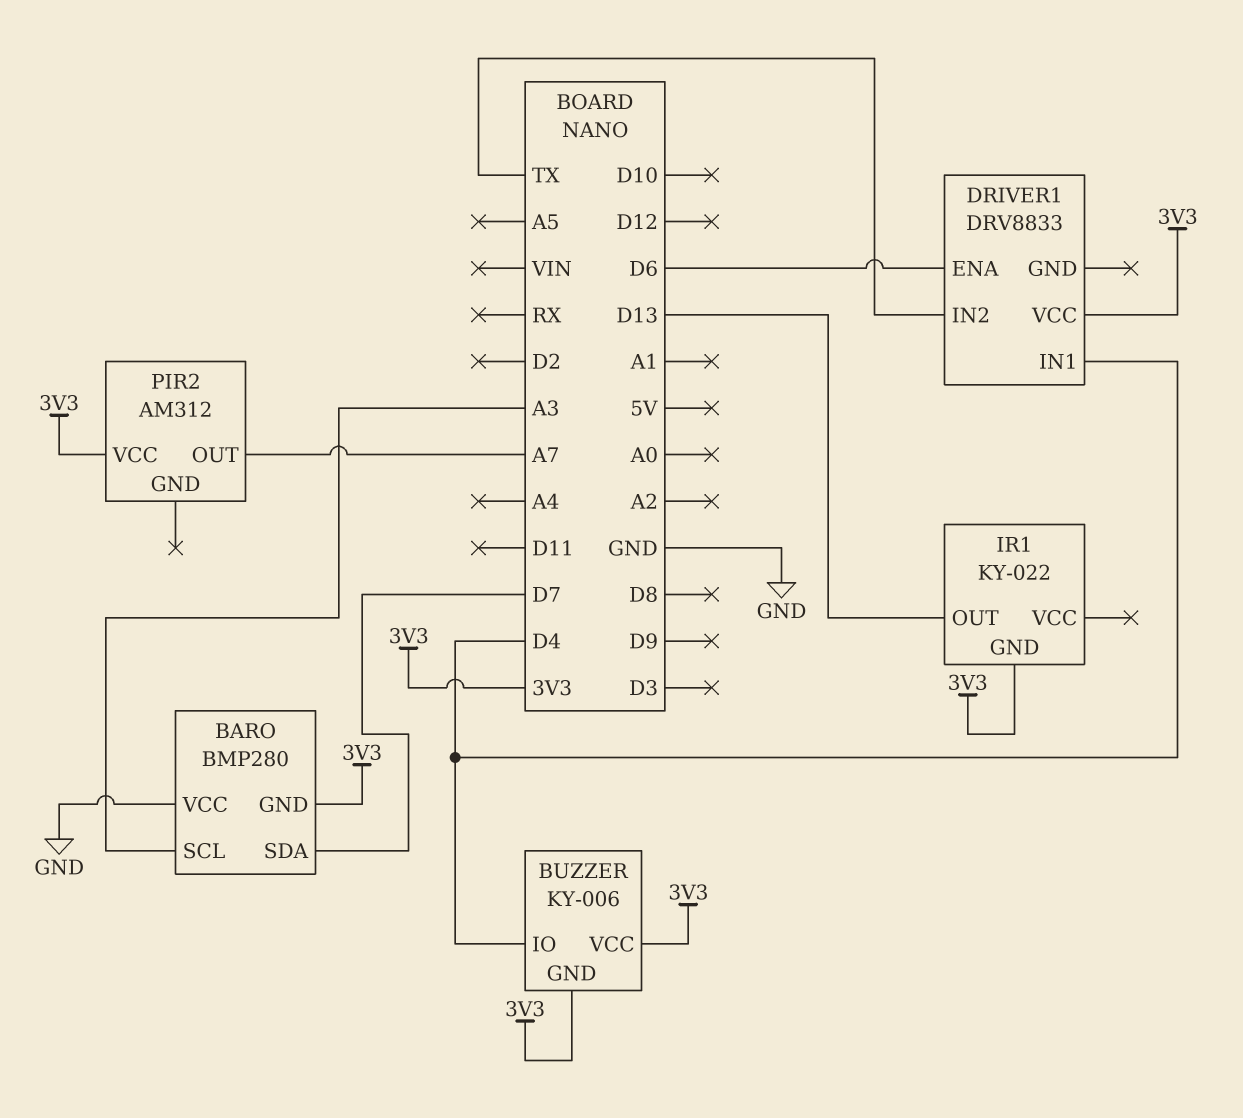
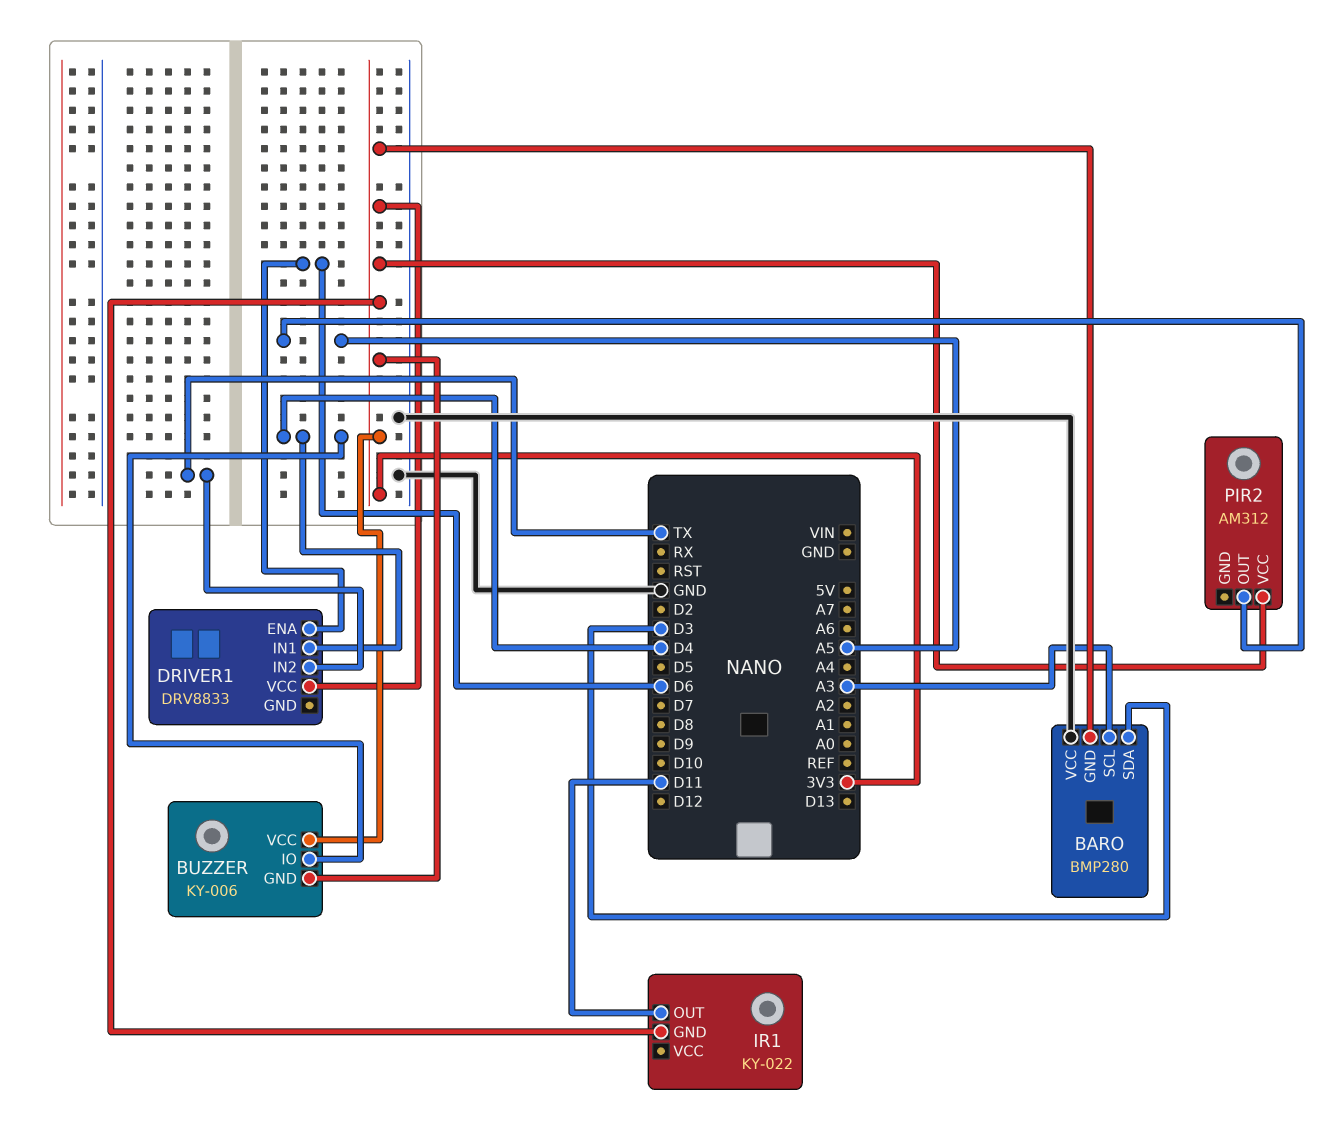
BARO pin SDA: D7 -> D3
IR1 pin OUT: D13 -> D11
PIR2 pin OUT: A7 -> A5

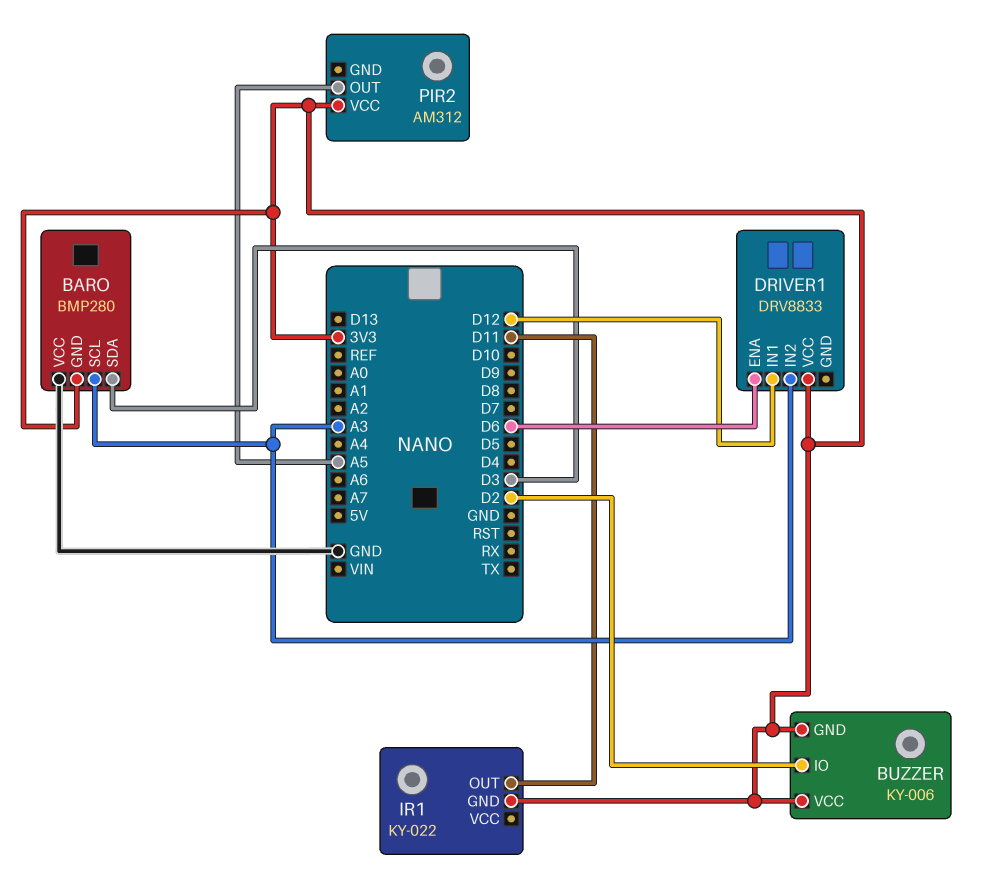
BUZZER pin IO: D4 -> D2
DRIVER1 pin IN1: D4 -> D12
DRIVER1 pin IN2: TX -> A3

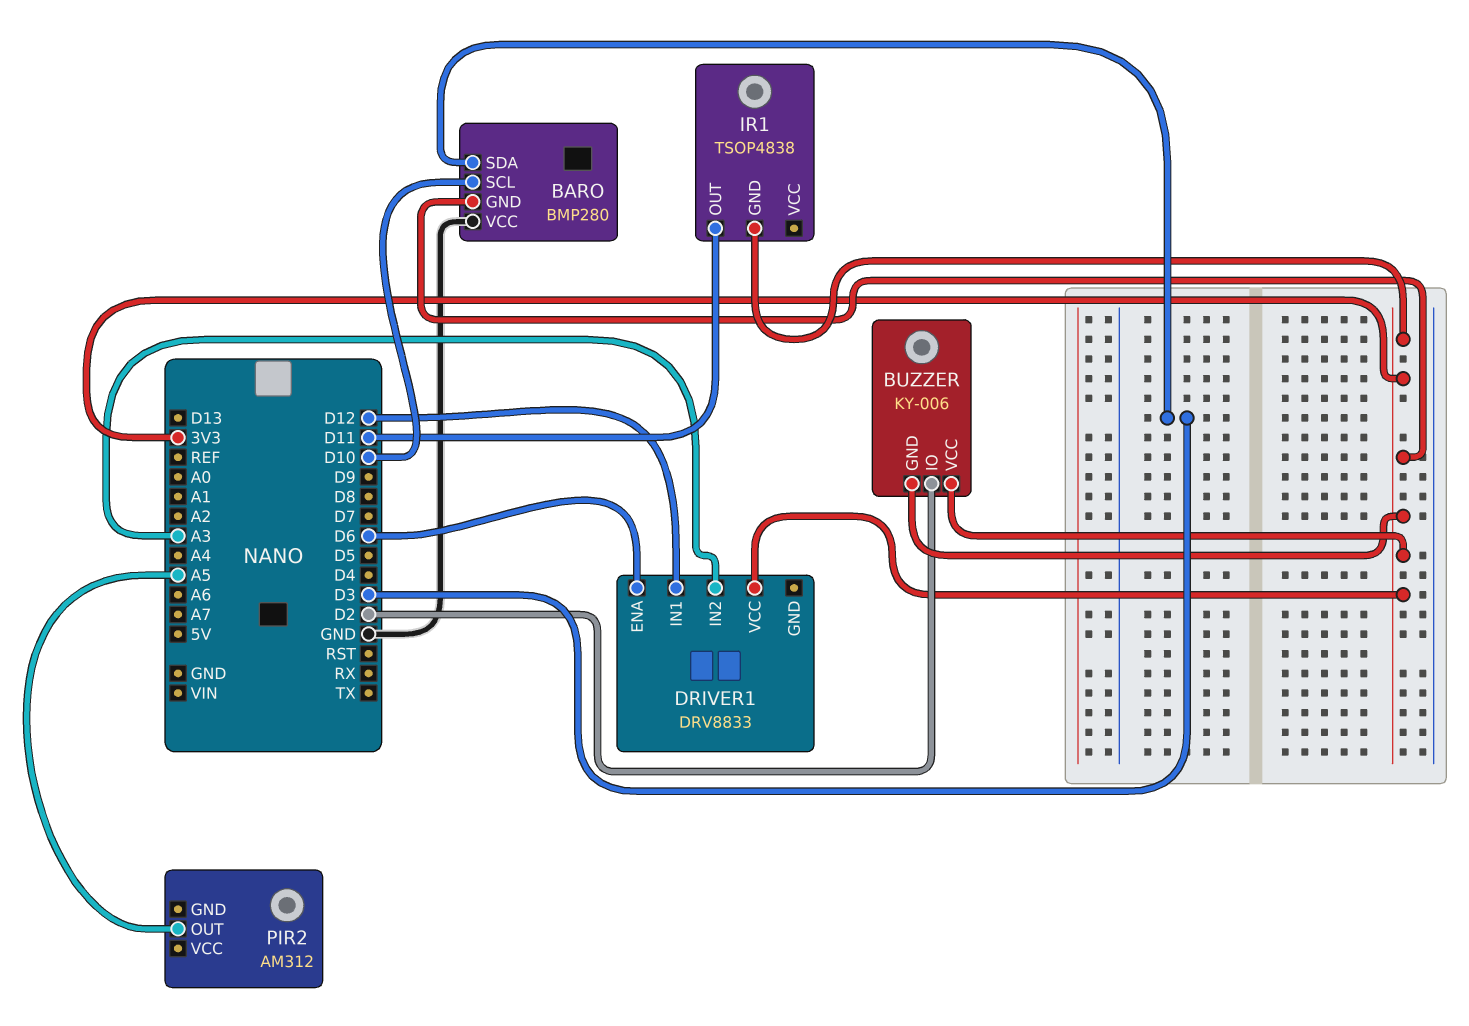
BARO pin SCL: A3 -> D10
IR1: KY-022 -> TSOP4838
PIR2 pin VCC: 3V3 -> none

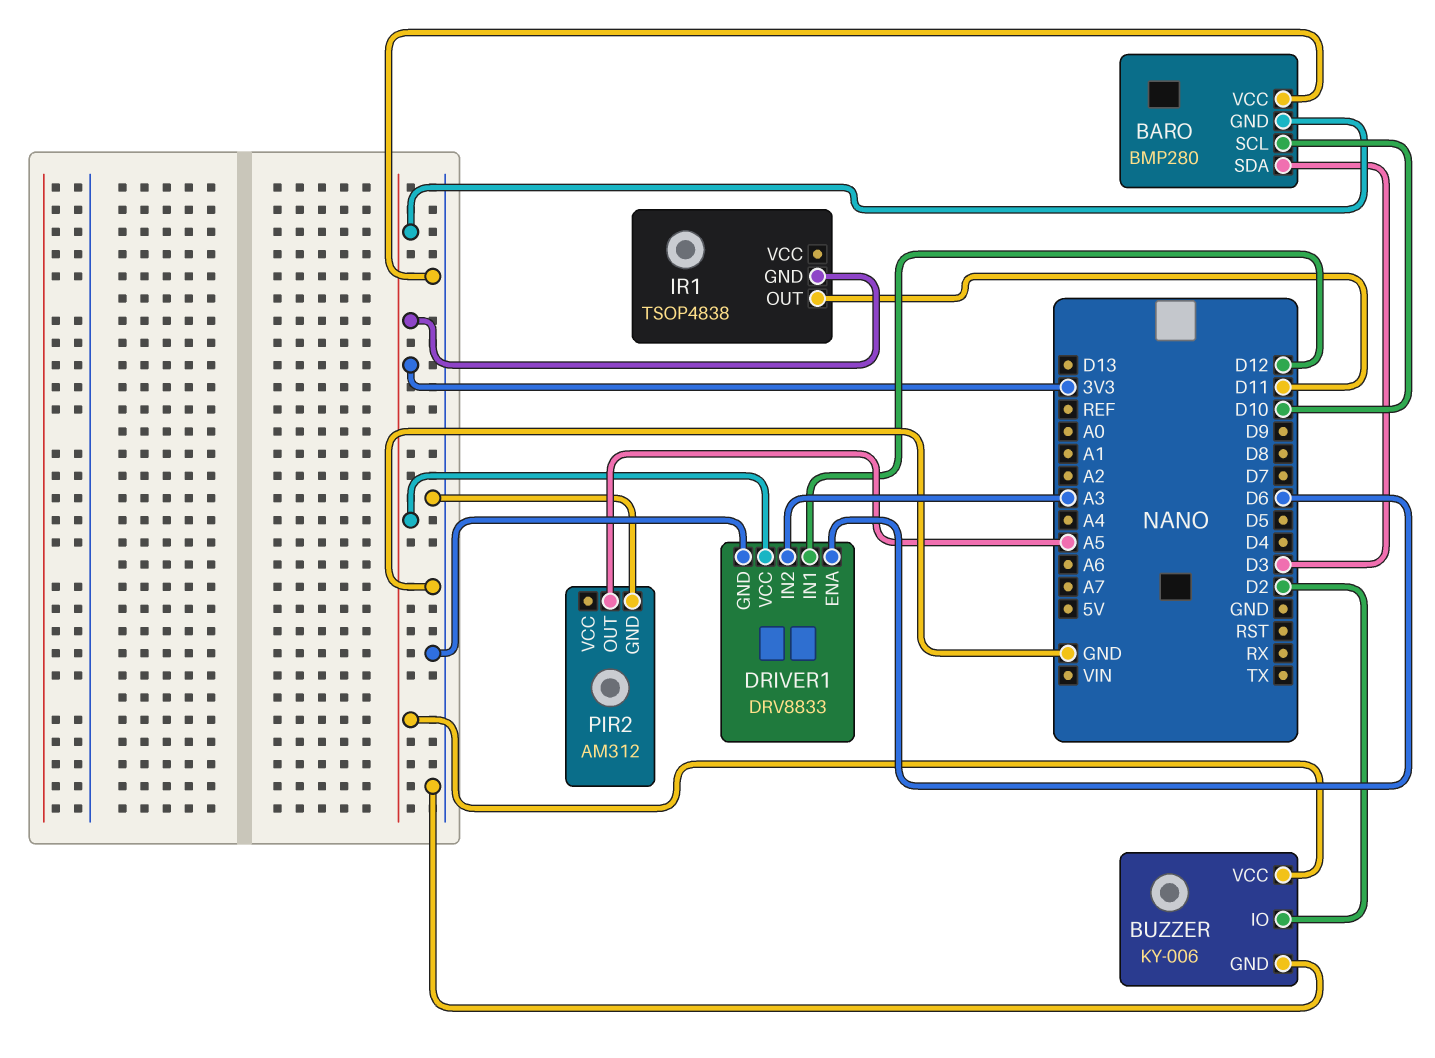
BUZZER pin GND: 3V3 -> GND
DRIVER1 pin GND: none -> GND
PIR2 pin GND: none -> GND

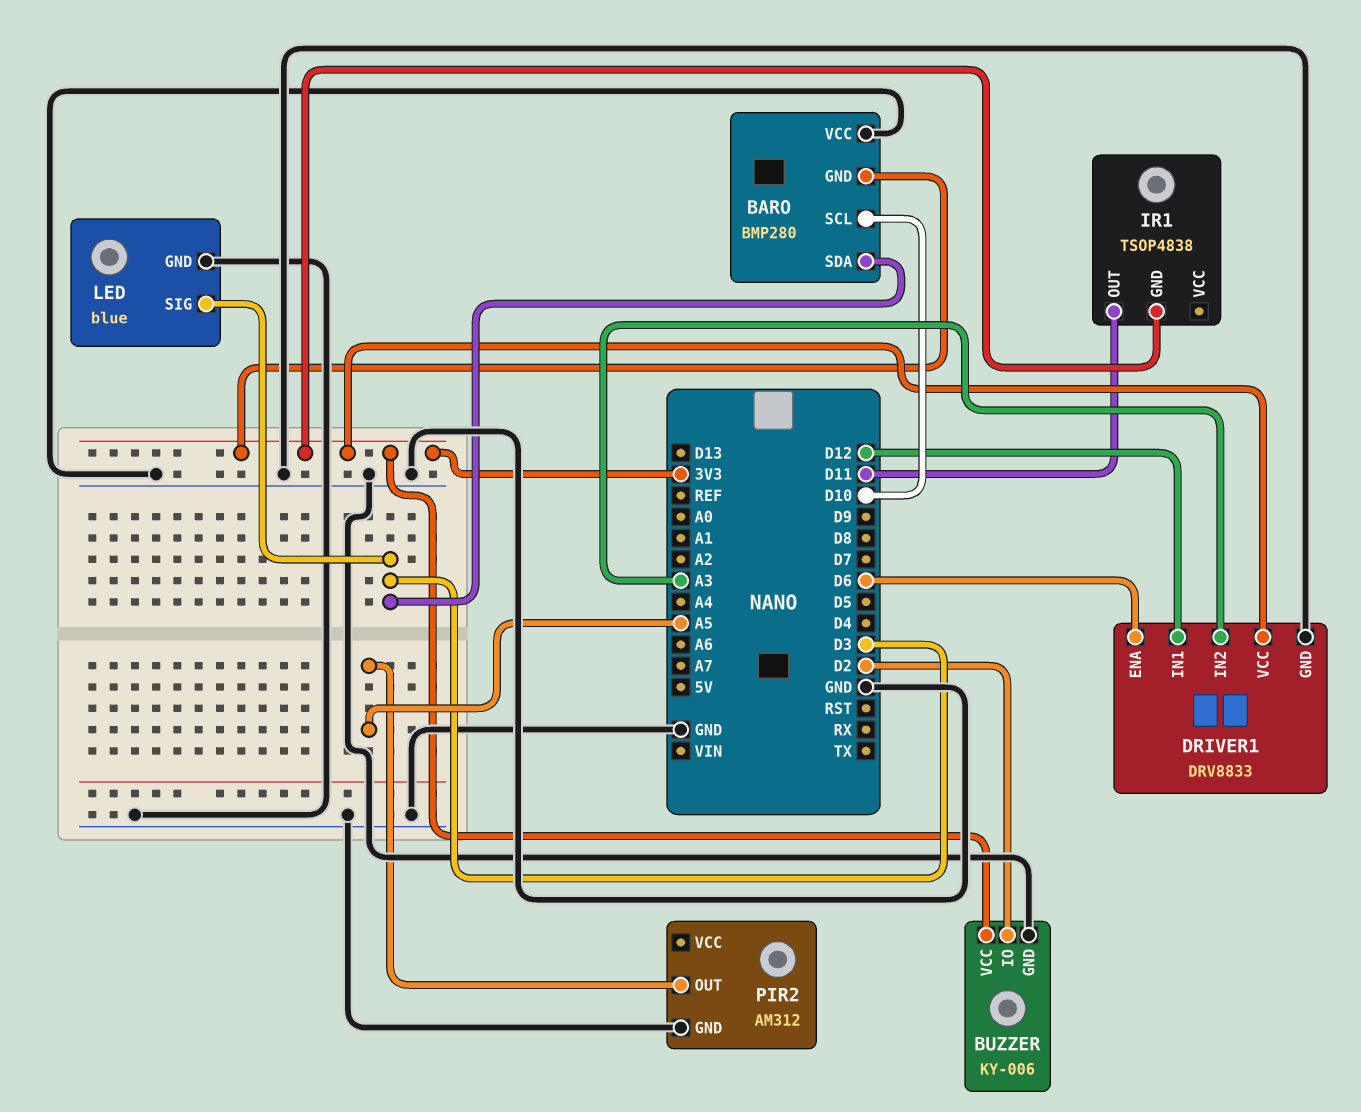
LED: none -> blue
LED pin GND: none -> GND
LED pin SIG: none -> D3

